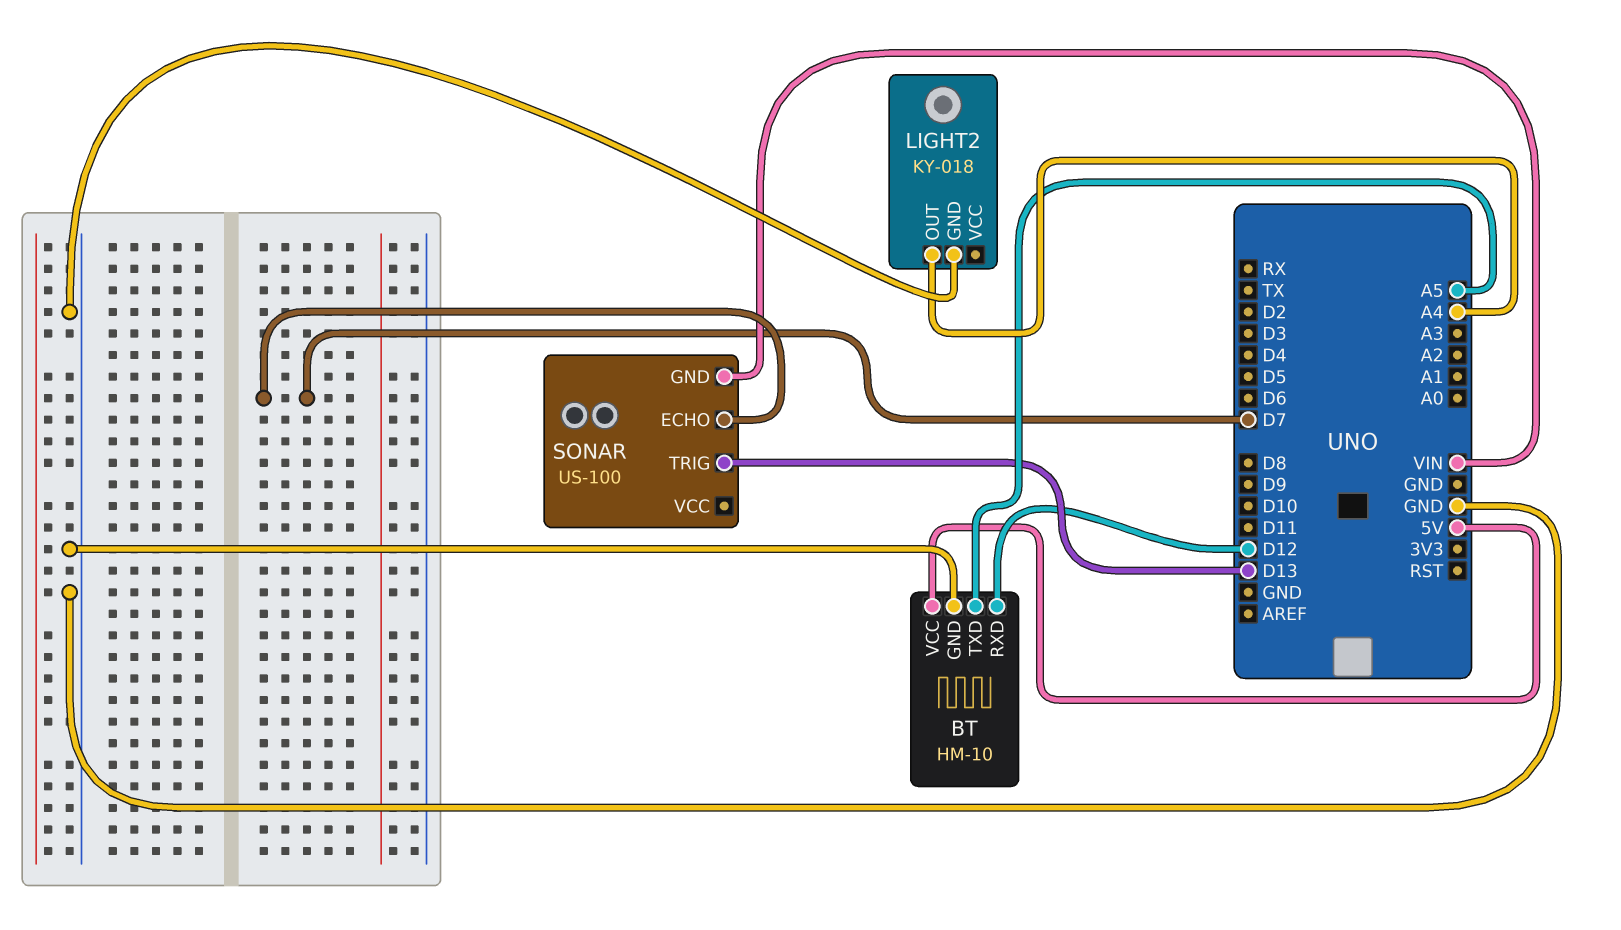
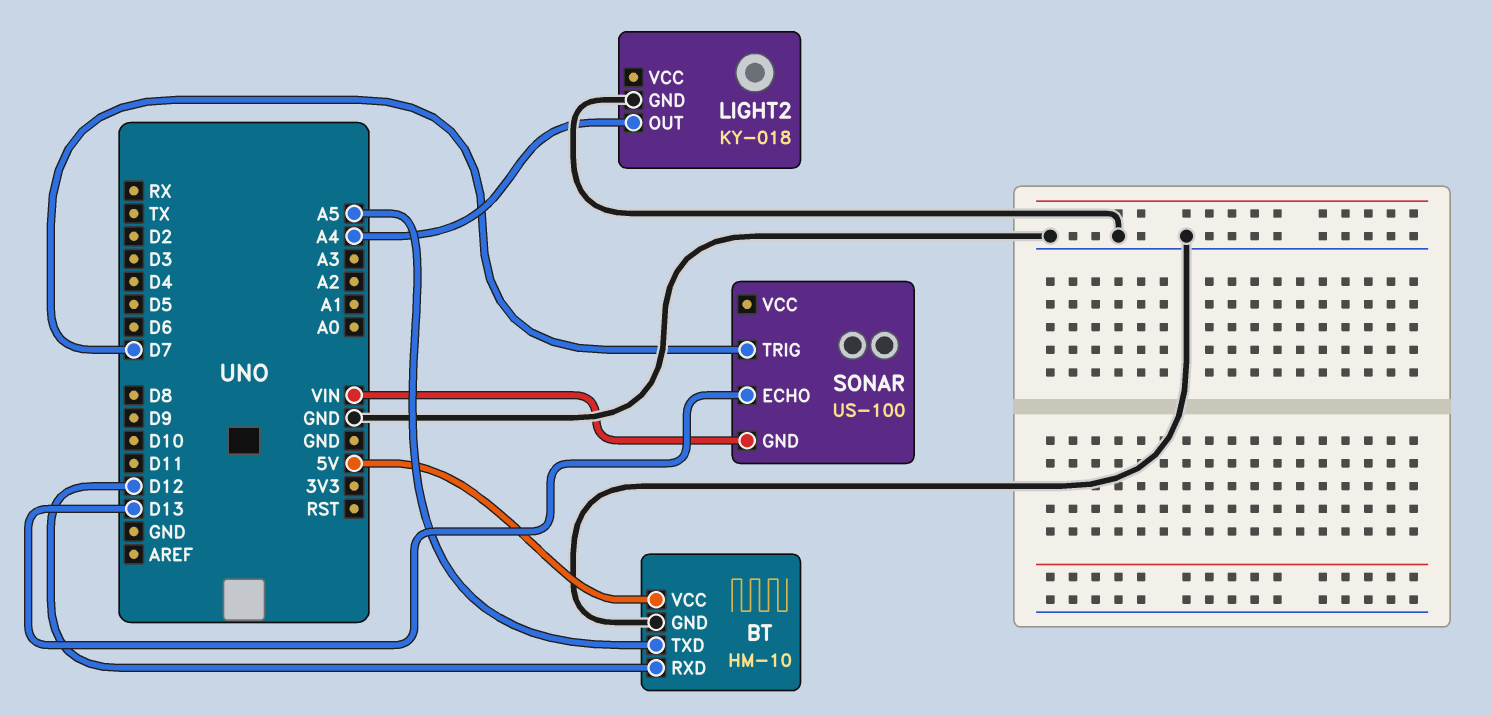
SONAR pin ECHO: D7 -> D13
SONAR pin TRIG: D13 -> D7

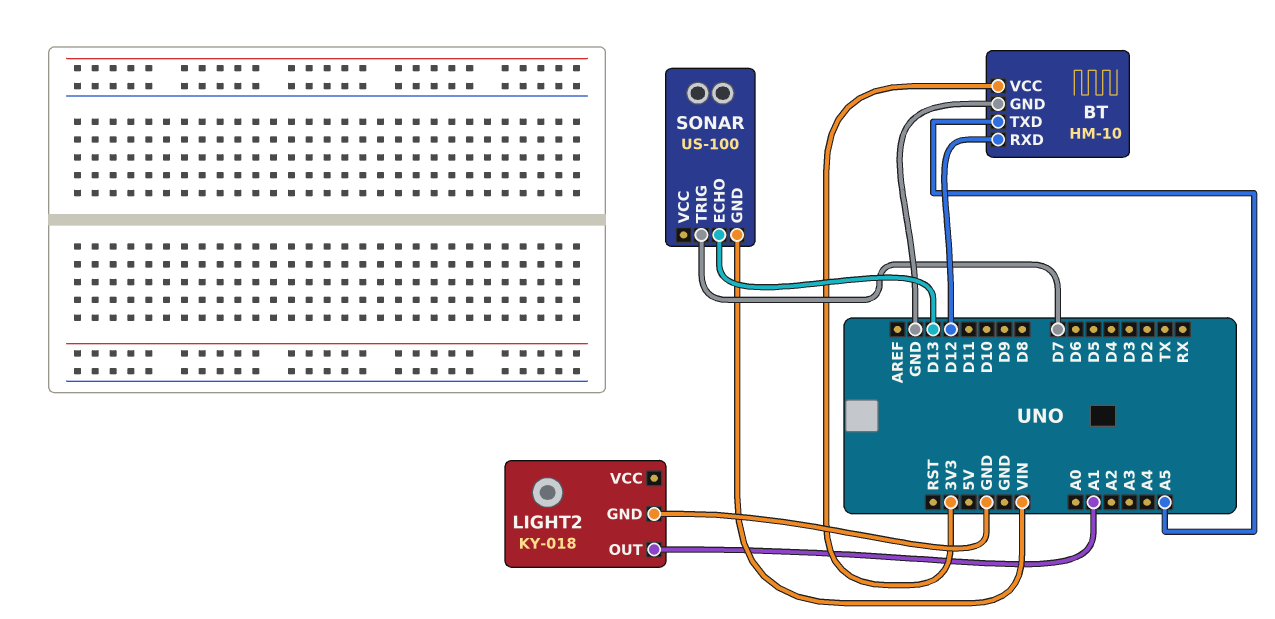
BT pin VCC: 5V -> 3V3
LIGHT2 pin OUT: A4 -> A1

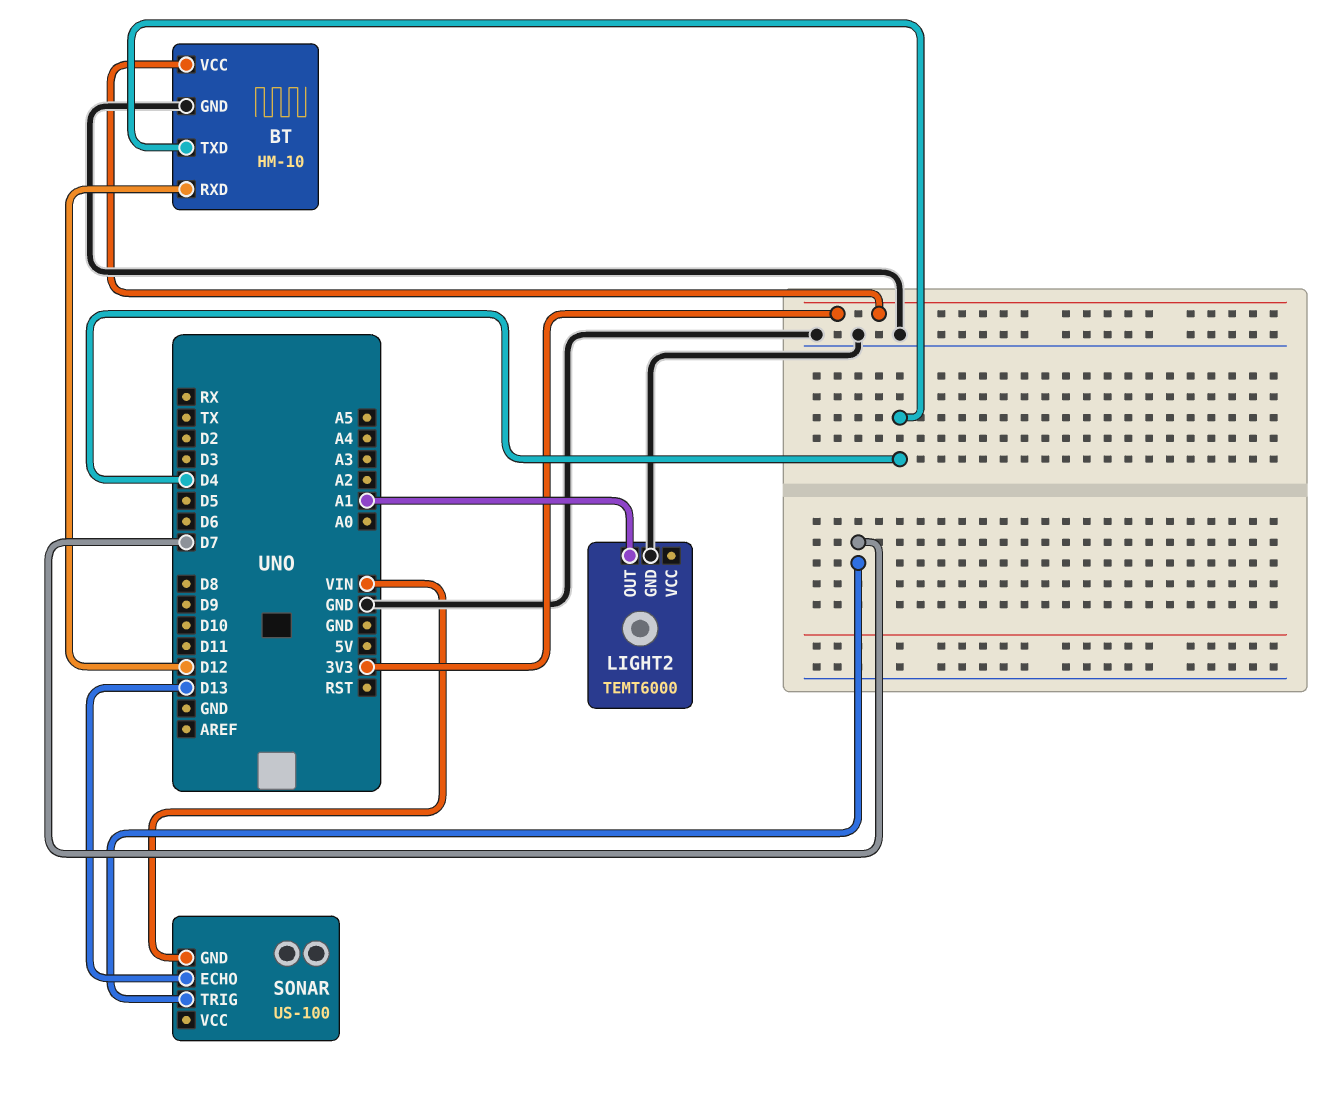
BT pin TXD: A5 -> D4
LIGHT2: KY-018 -> TEMT6000

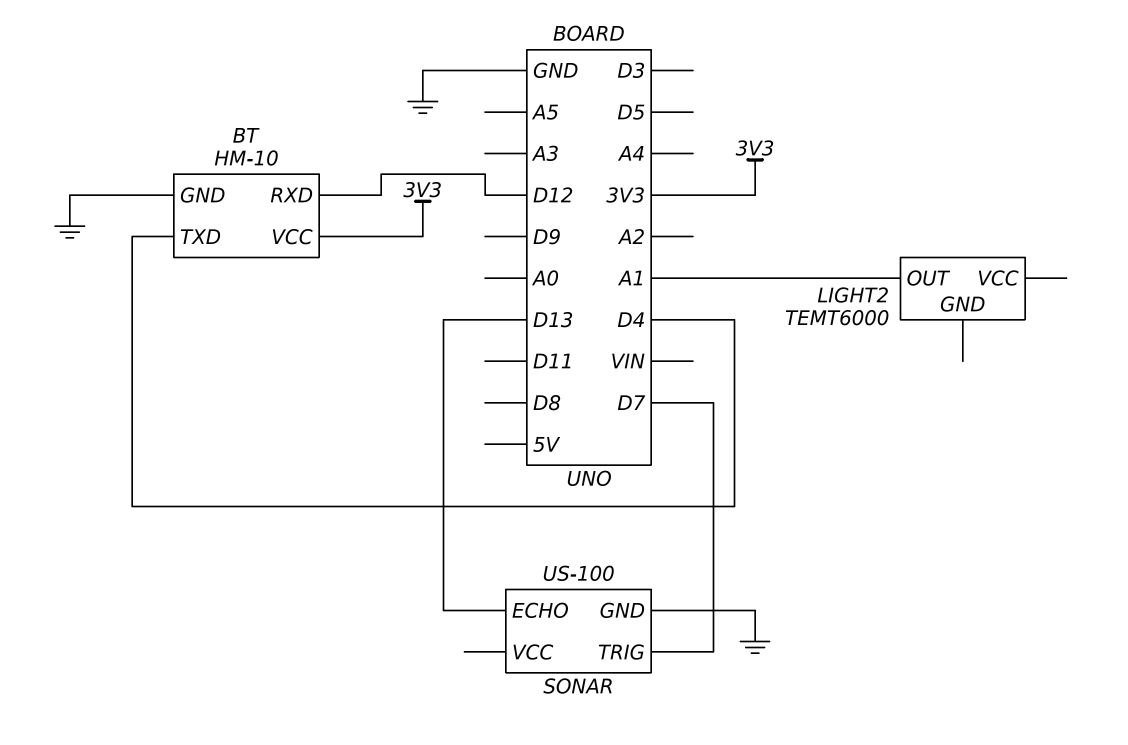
LIGHT2 pin GND: GND -> none
SONAR pin GND: VIN -> GND

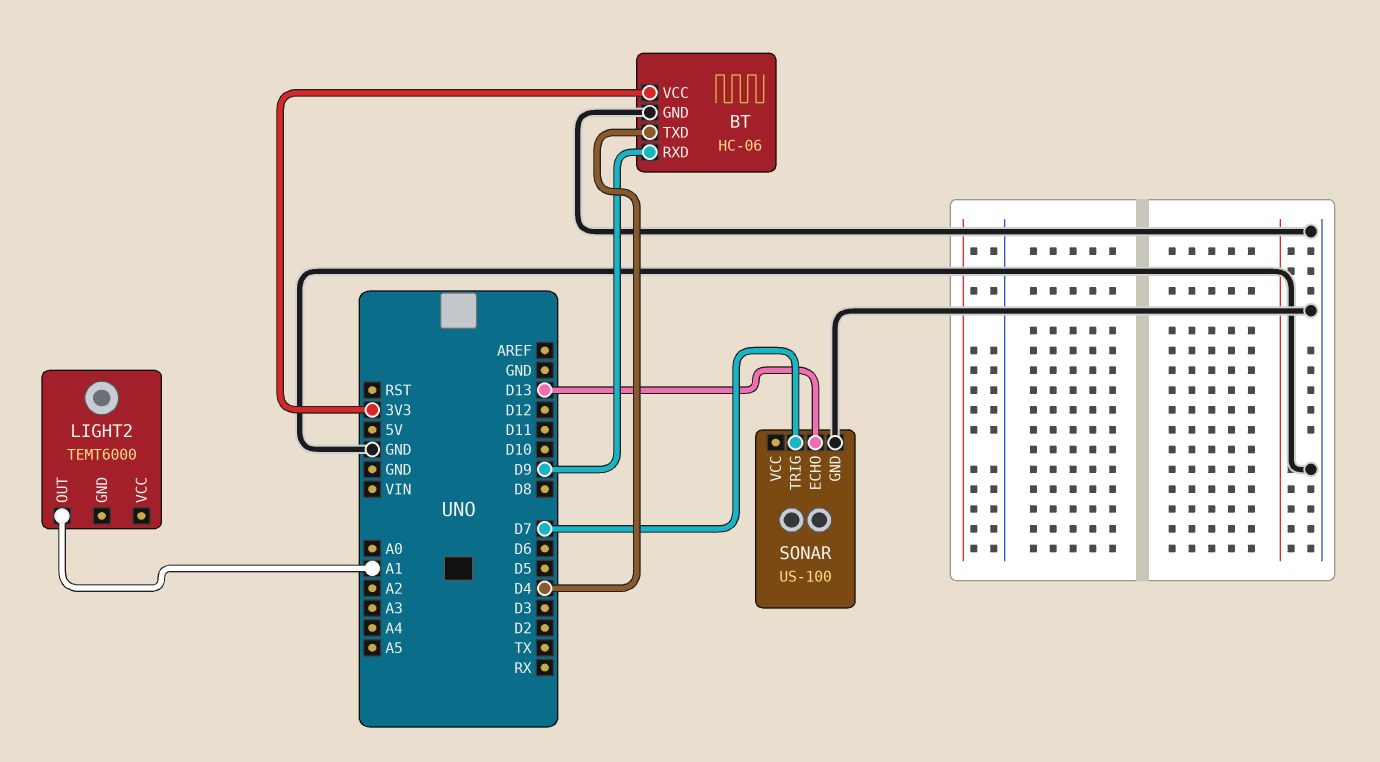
BT: HM-10 -> HC-06
BT pin RXD: D12 -> D9

